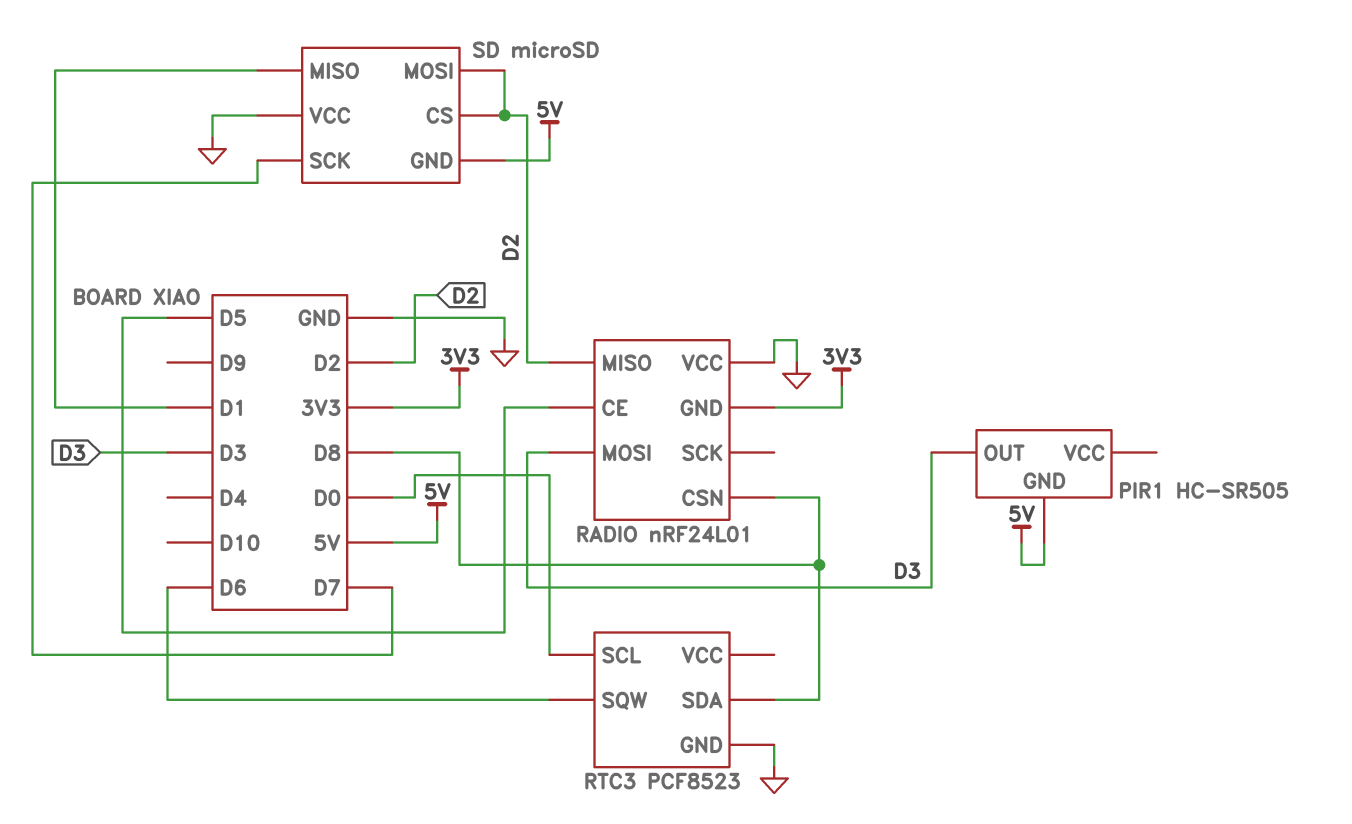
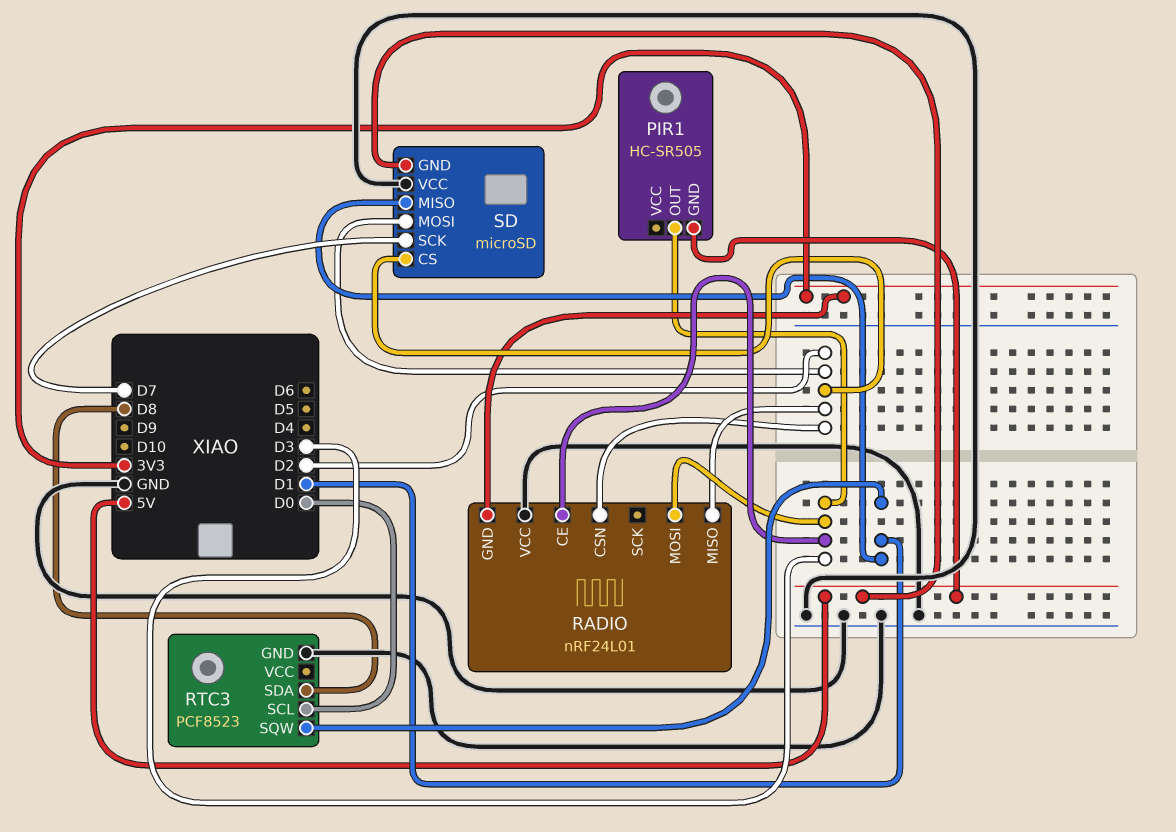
RADIO pin CE: D5 -> D3
RADIO pin CSN: D8 -> D2
RTC3 pin SQW: D6 -> D1

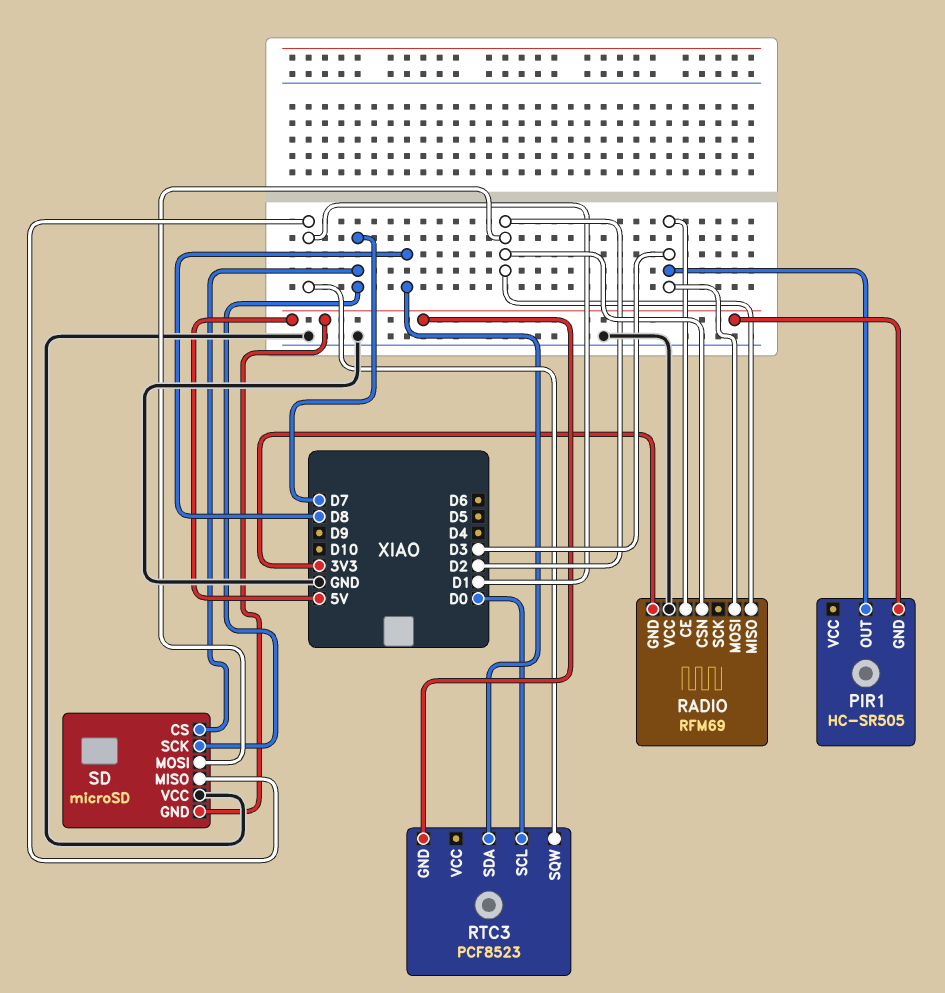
RADIO: nRF24L01 -> RFM69
RTC3 pin GND: GND -> 5V
SD pin CS: D2 -> D7

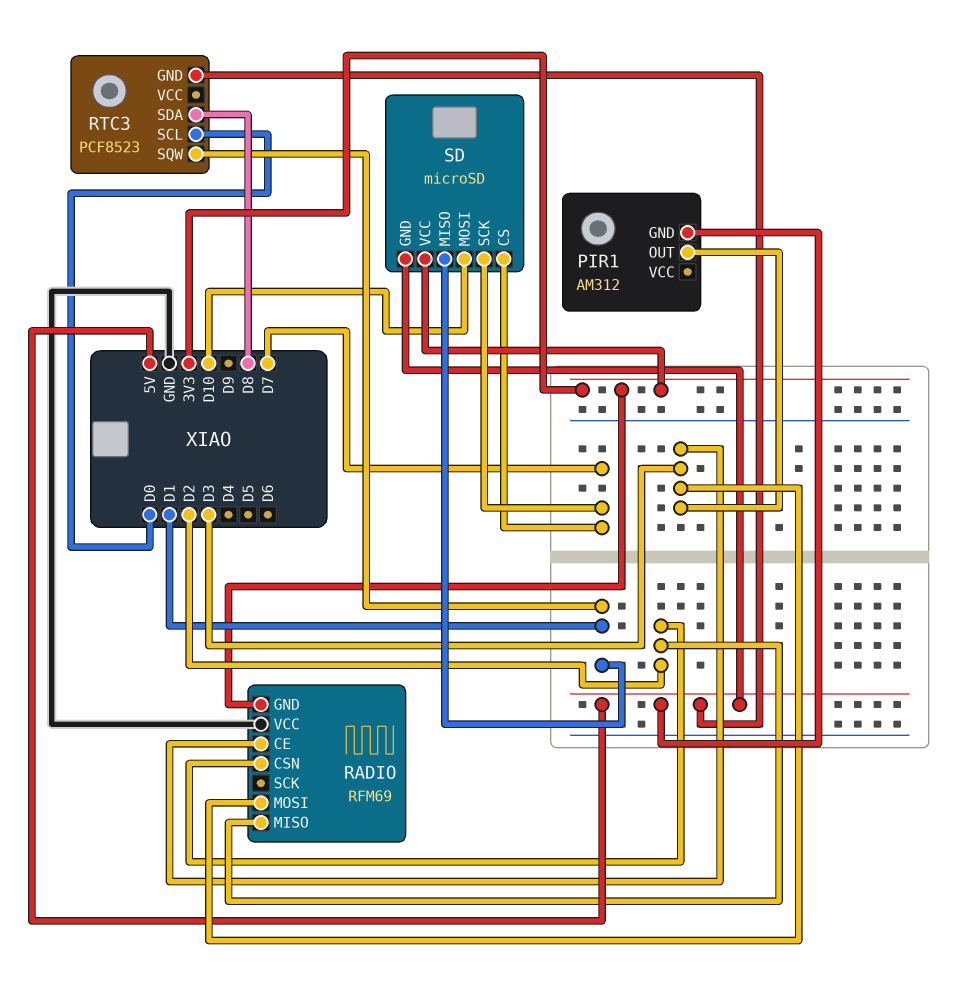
PIR1: HC-SR505 -> AM312
SD pin MOSI: D2 -> D10
SD pin VCC: GND -> 3V3

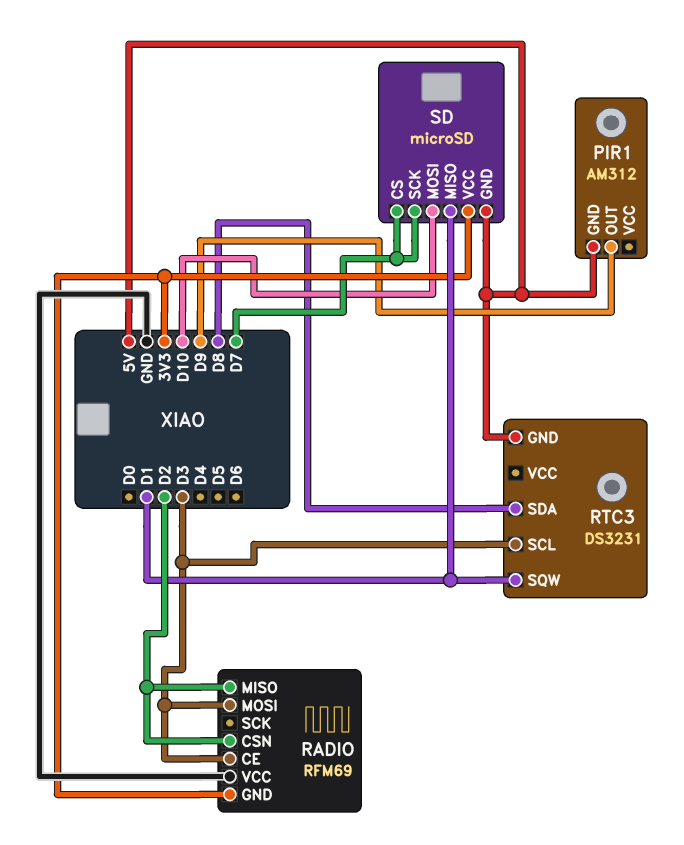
PIR1 pin OUT: D3 -> D9
RTC3: PCF8523 -> DS3231
RTC3 pin SCL: D0 -> D3

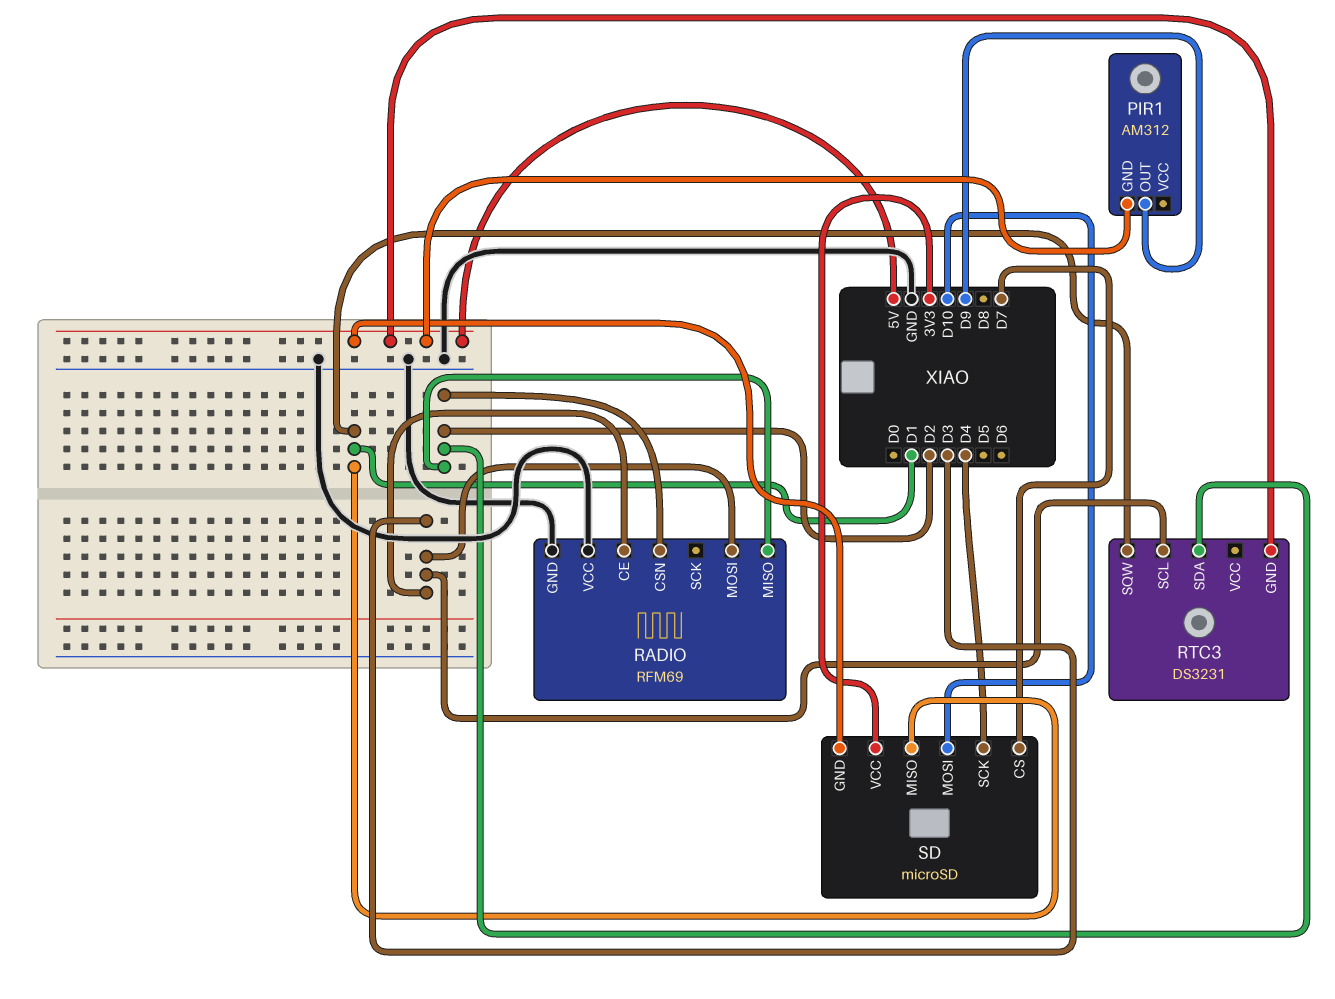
RADIO pin GND: 3V3 -> GND
RTC3 pin SDA: D8 -> D2
SD pin SCK: D7 -> D4

